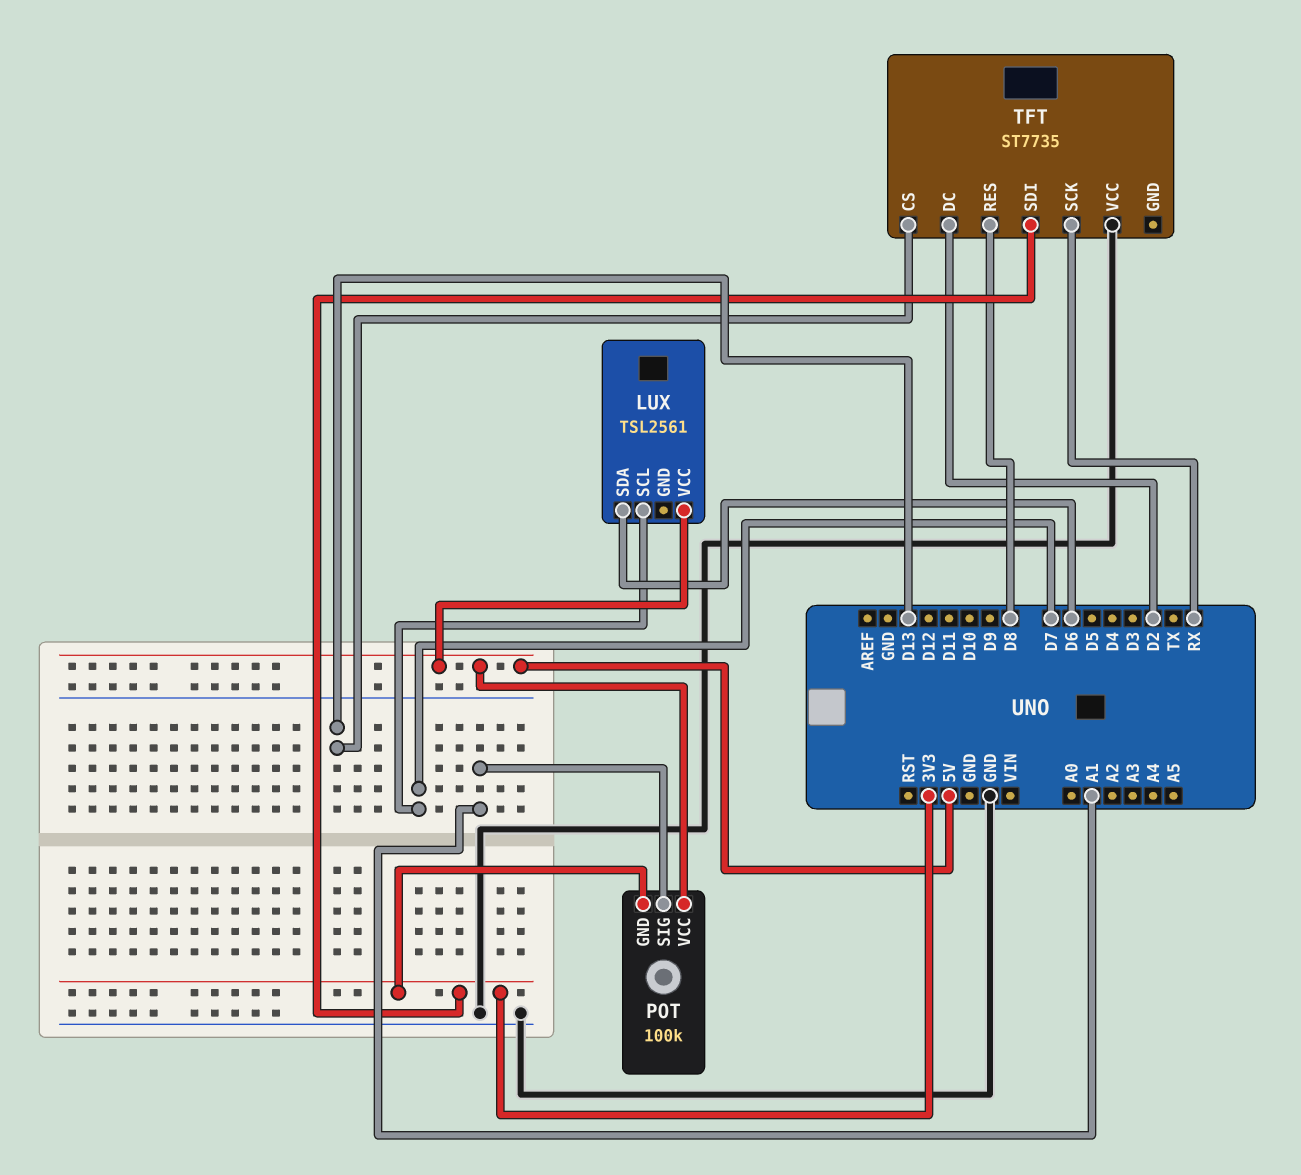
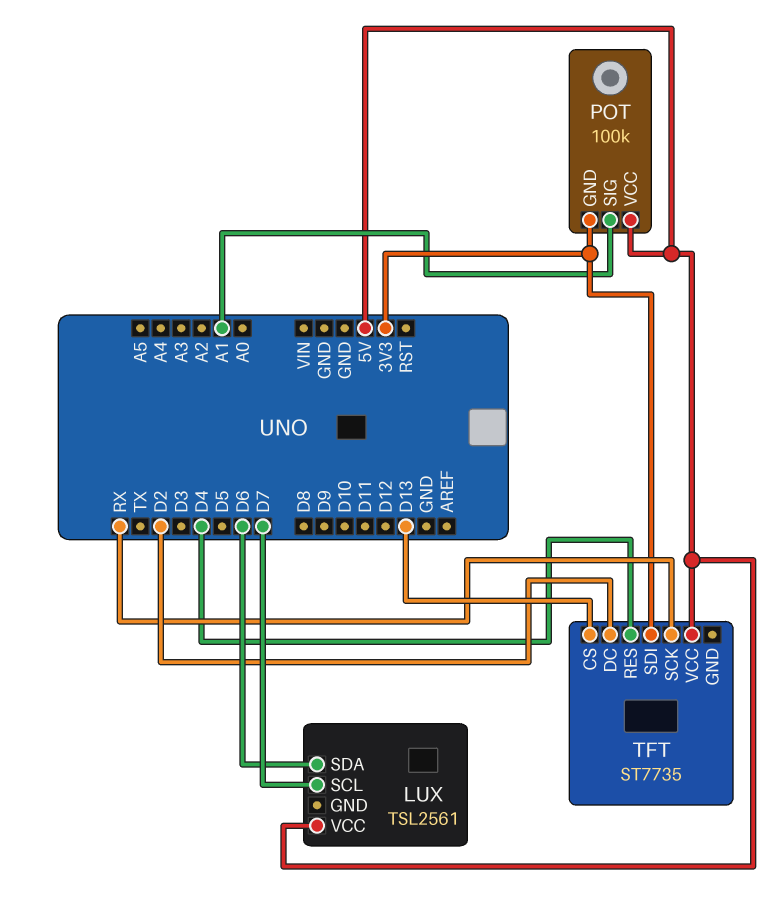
TFT pin RES: D8 -> D4
TFT pin VCC: GND -> 5V

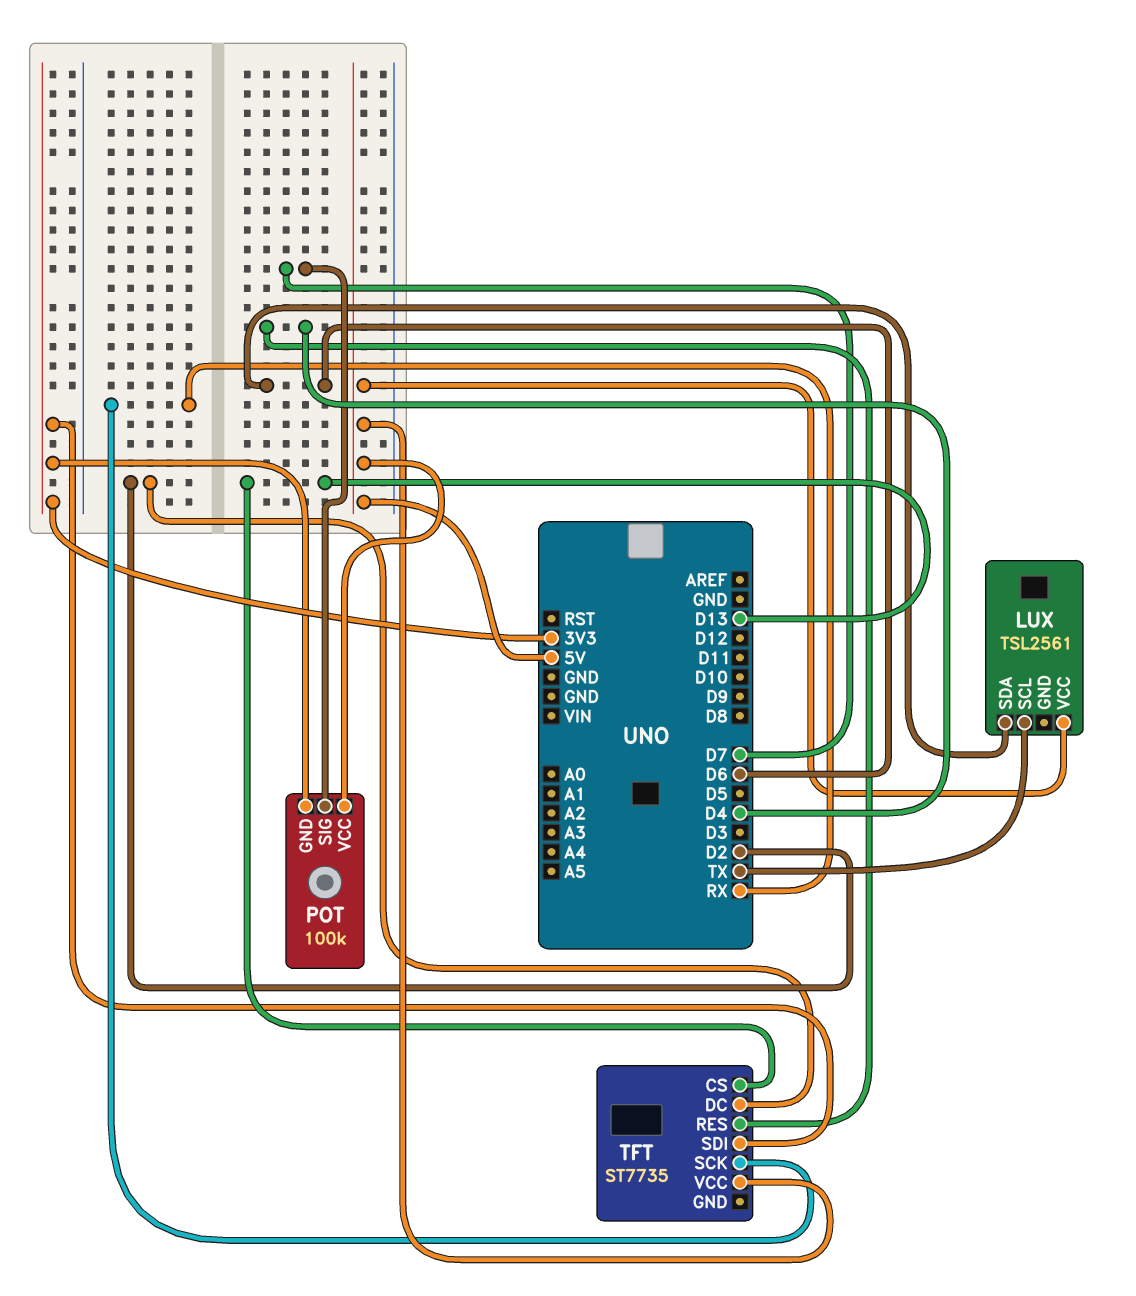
LUX pin SCL: D7 -> TX
POT pin SIG: A1 -> D7

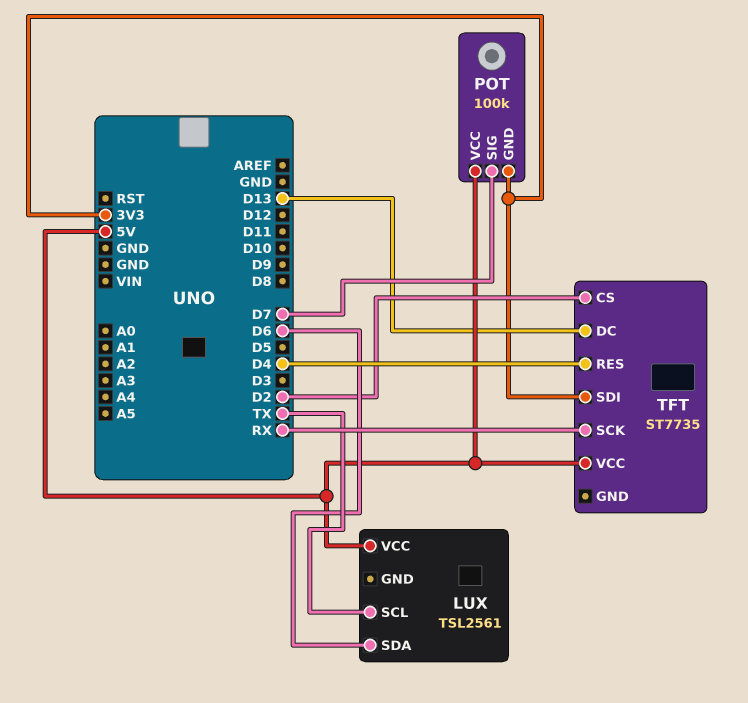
TFT pin CS: D13 -> D2
TFT pin DC: D2 -> D13

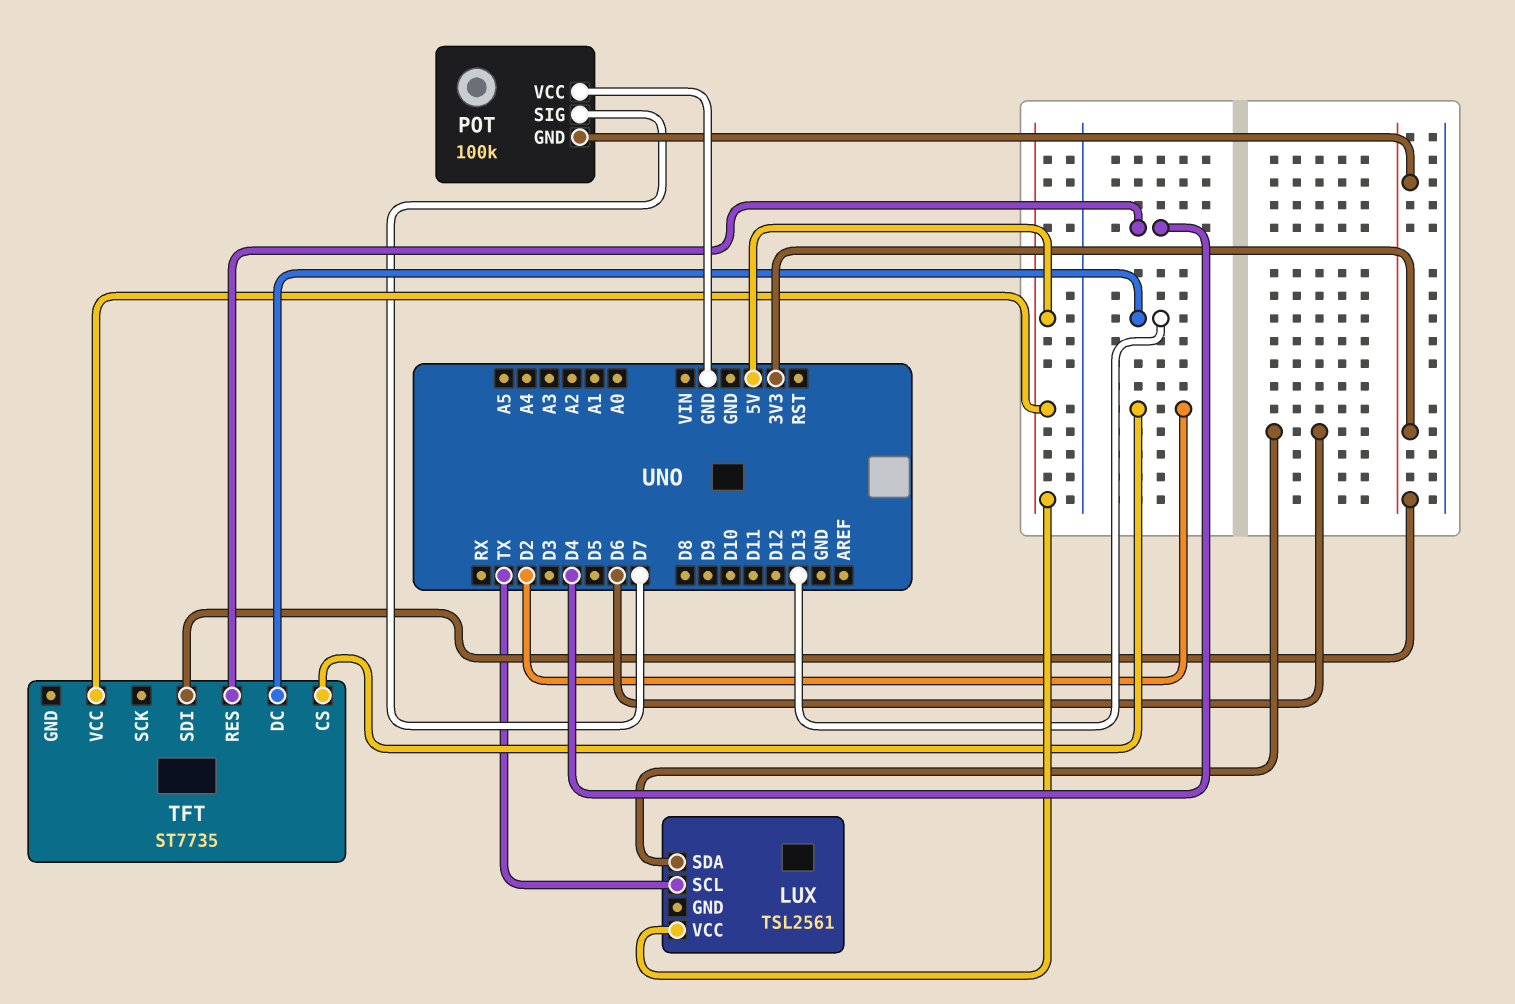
POT pin VCC: 5V -> GND
TFT pin SCK: RX -> none

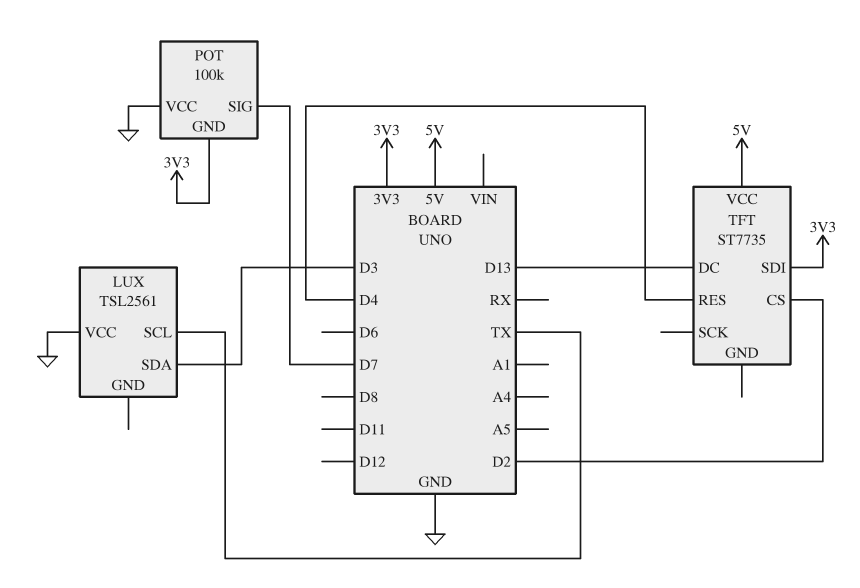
LUX pin SDA: D6 -> D3
LUX pin VCC: 5V -> GND

